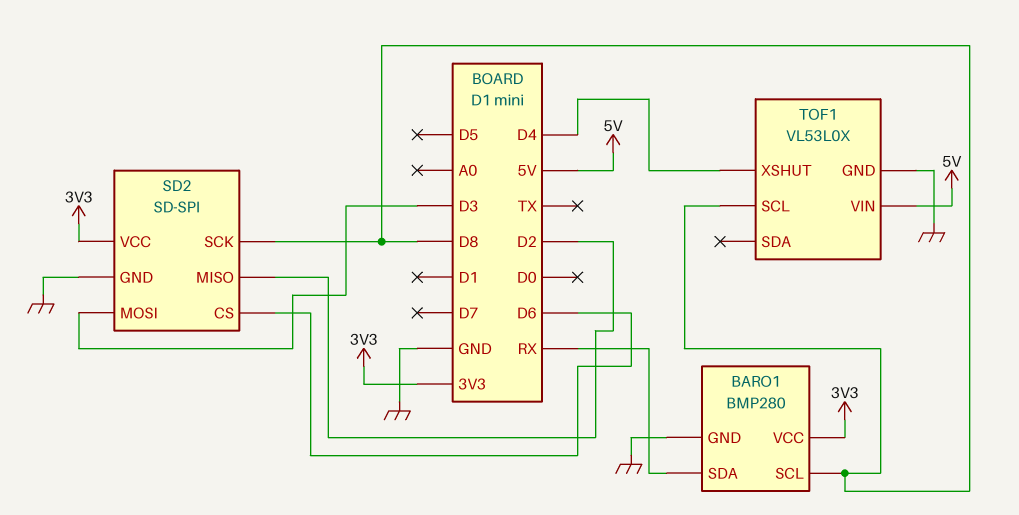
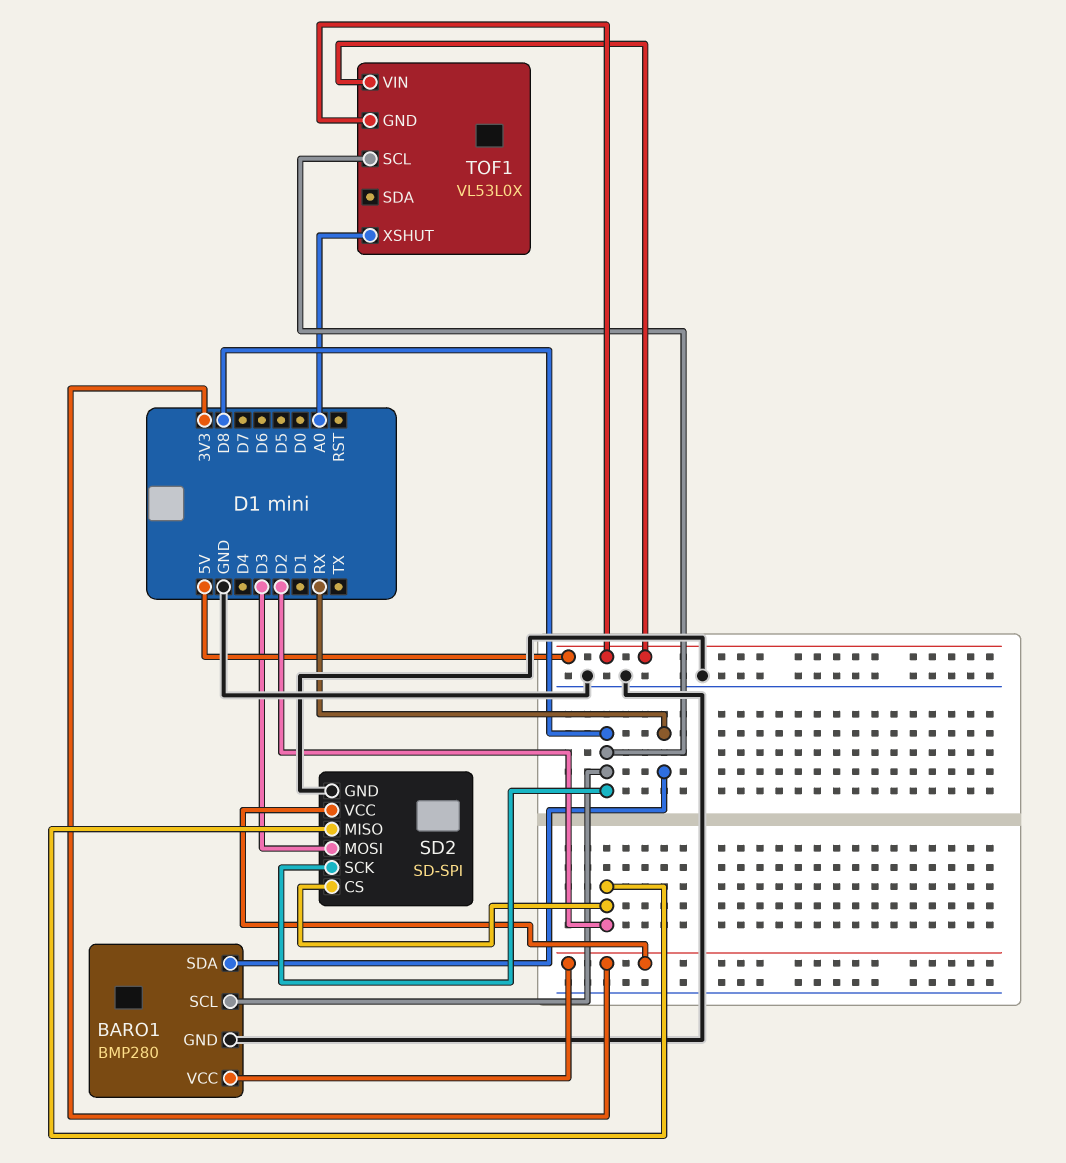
SD2 pin CS: D6 -> D2
TOF1 pin GND: GND -> 5V
TOF1 pin XSHUT: D4 -> A0

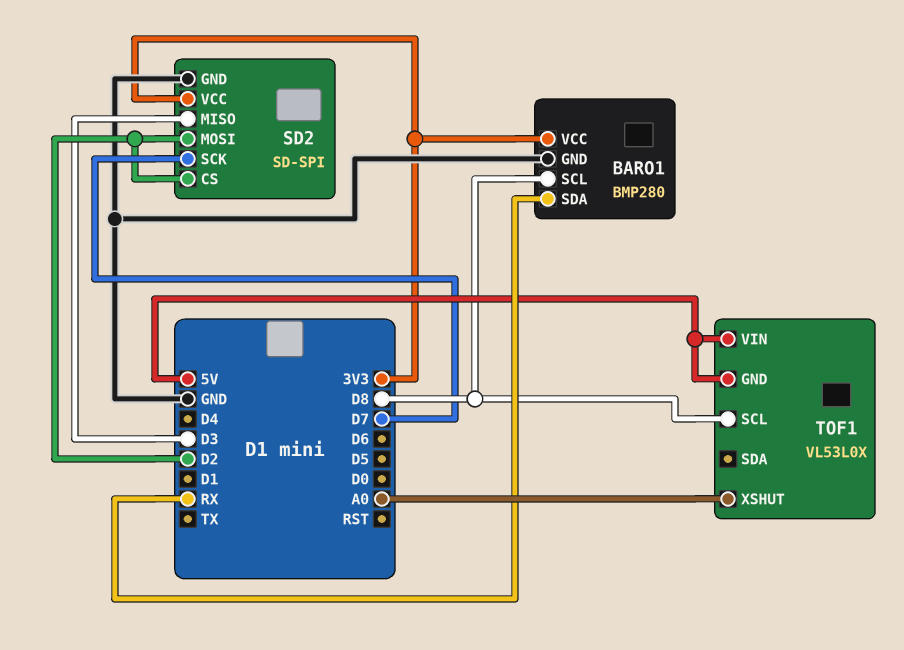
SD2 pin MISO: D2 -> D3
SD2 pin MOSI: D3 -> D2
SD2 pin SCK: D8 -> D7

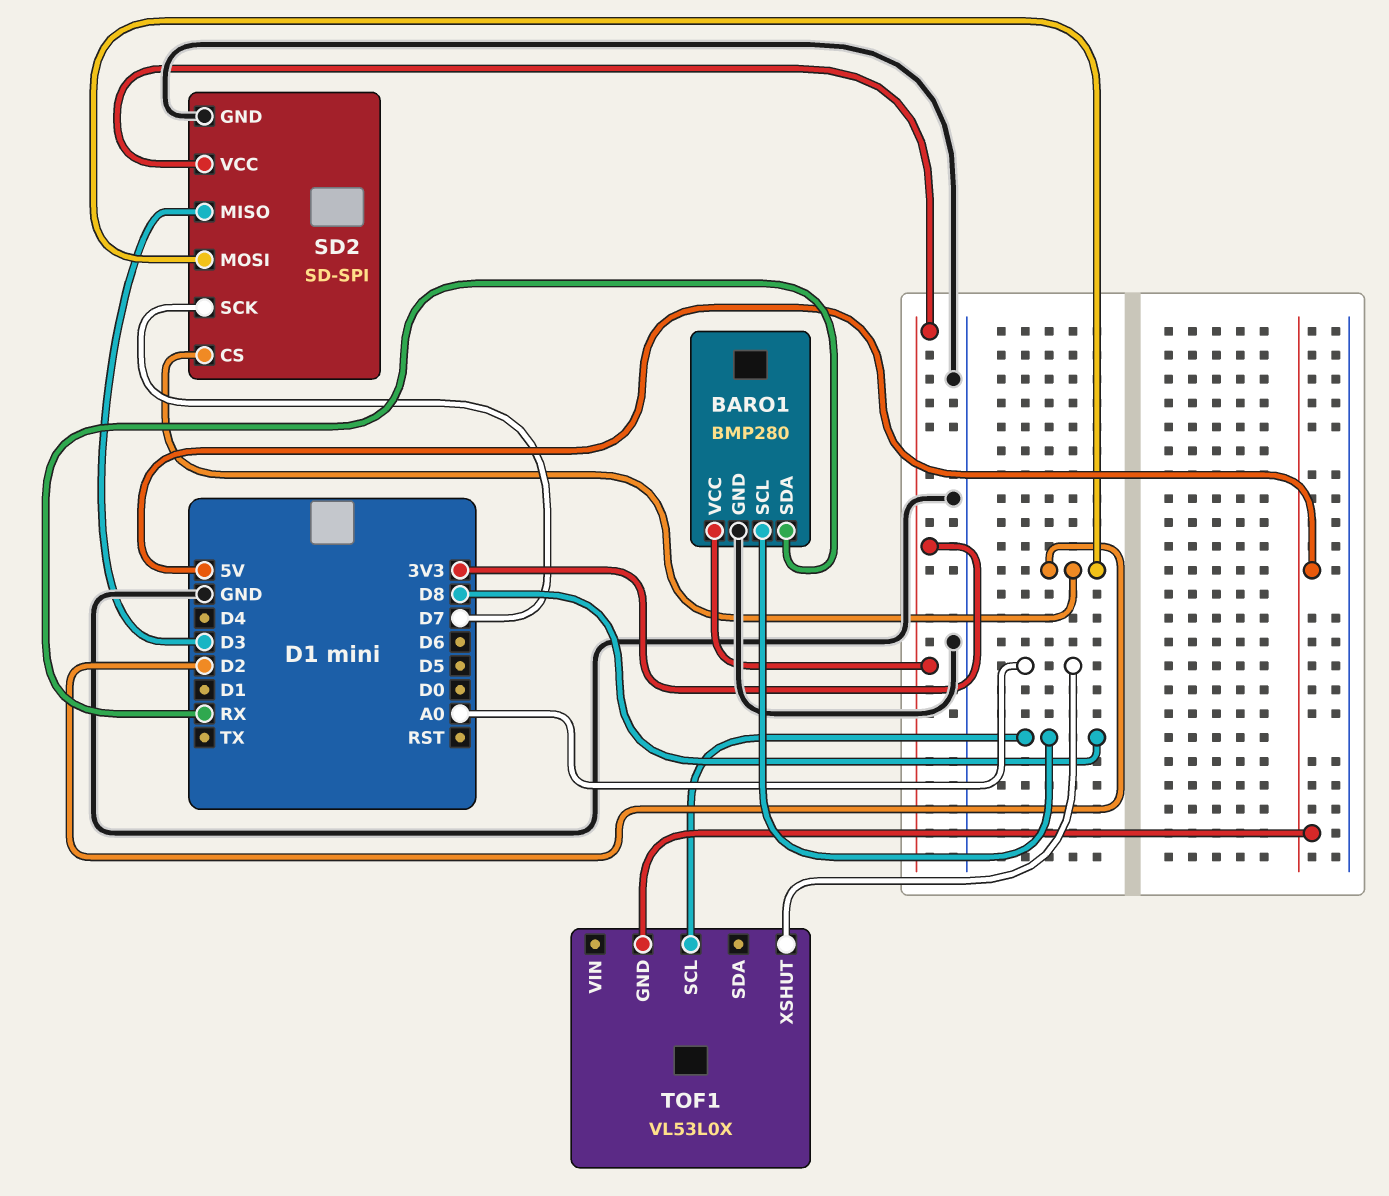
TOF1 pin VIN: 5V -> none

